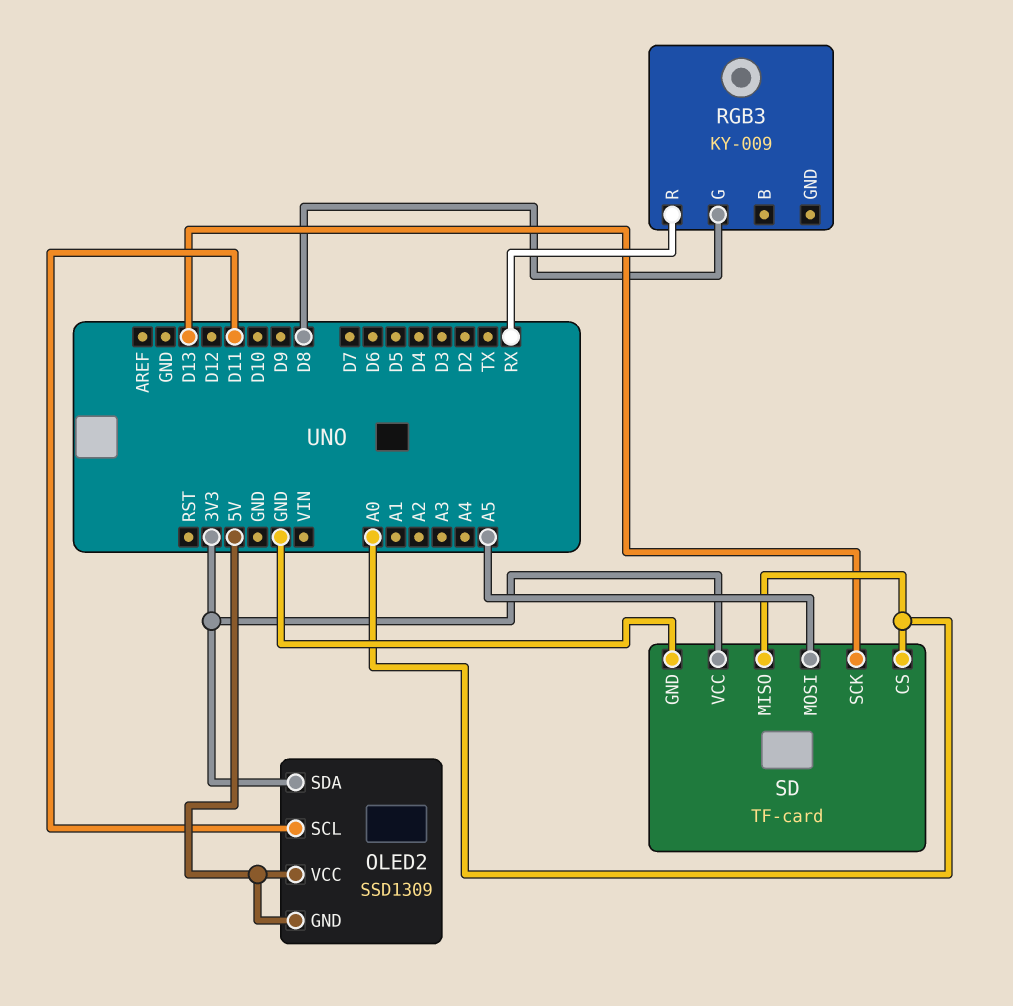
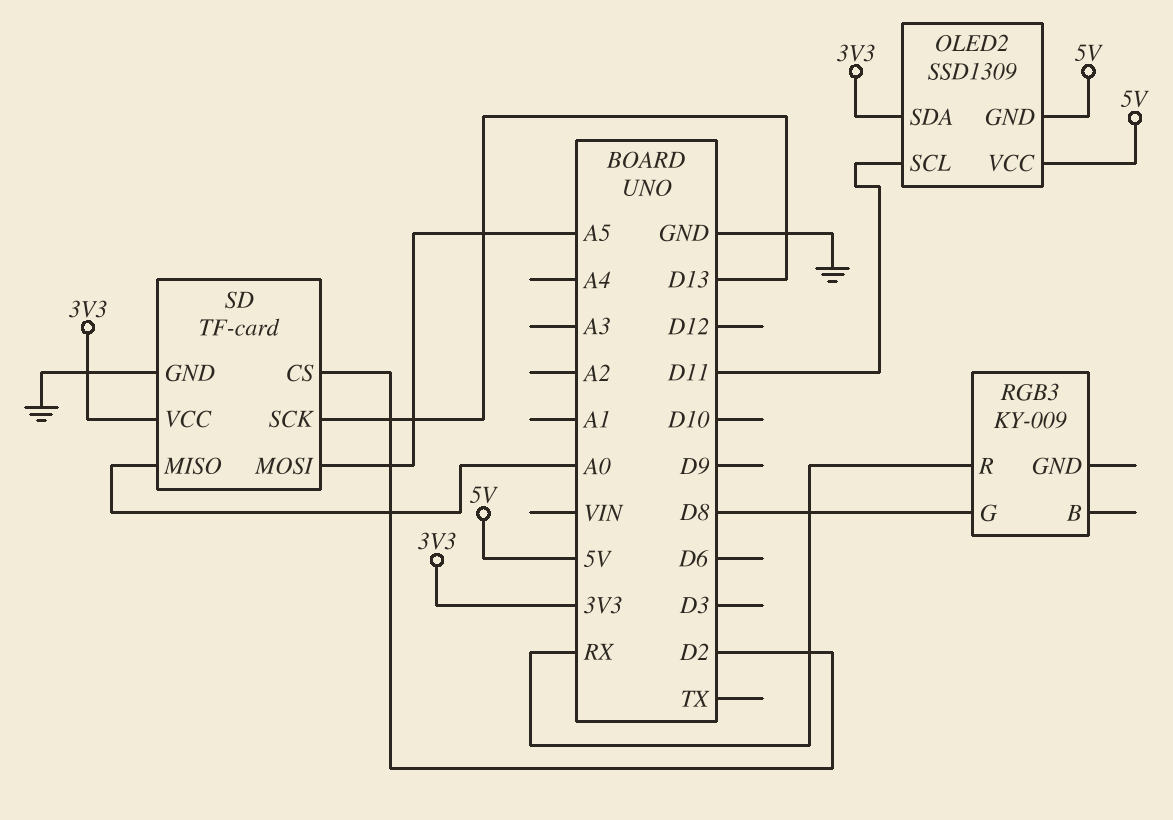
SD pin CS: A0 -> D2

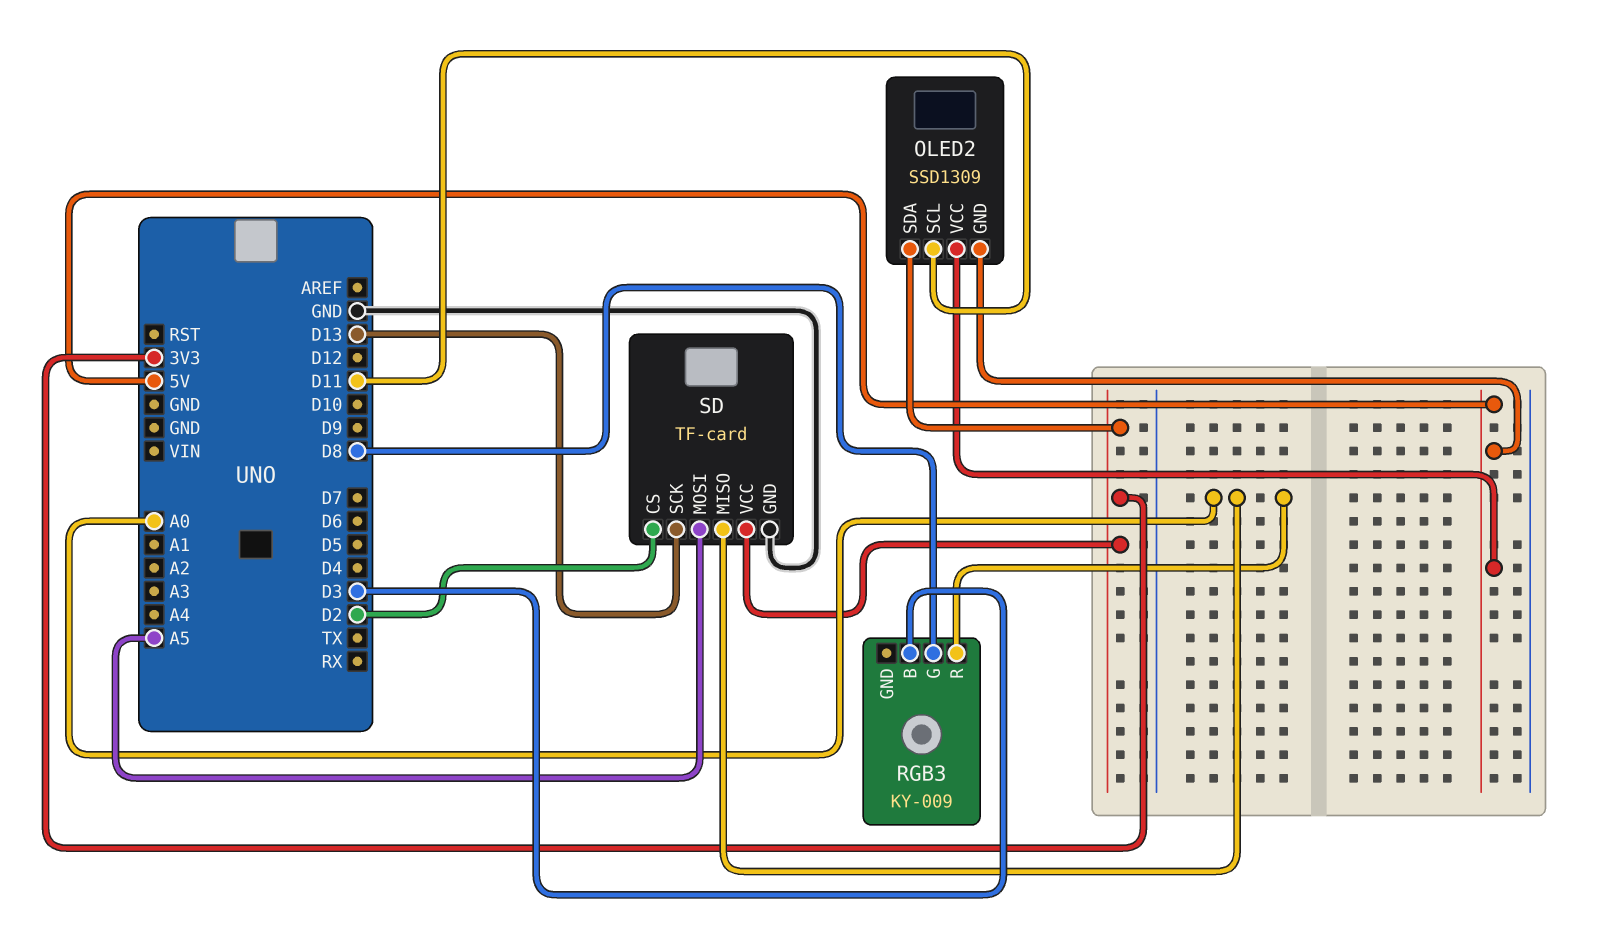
RGB3 pin B: none -> D3
RGB3 pin R: RX -> A0

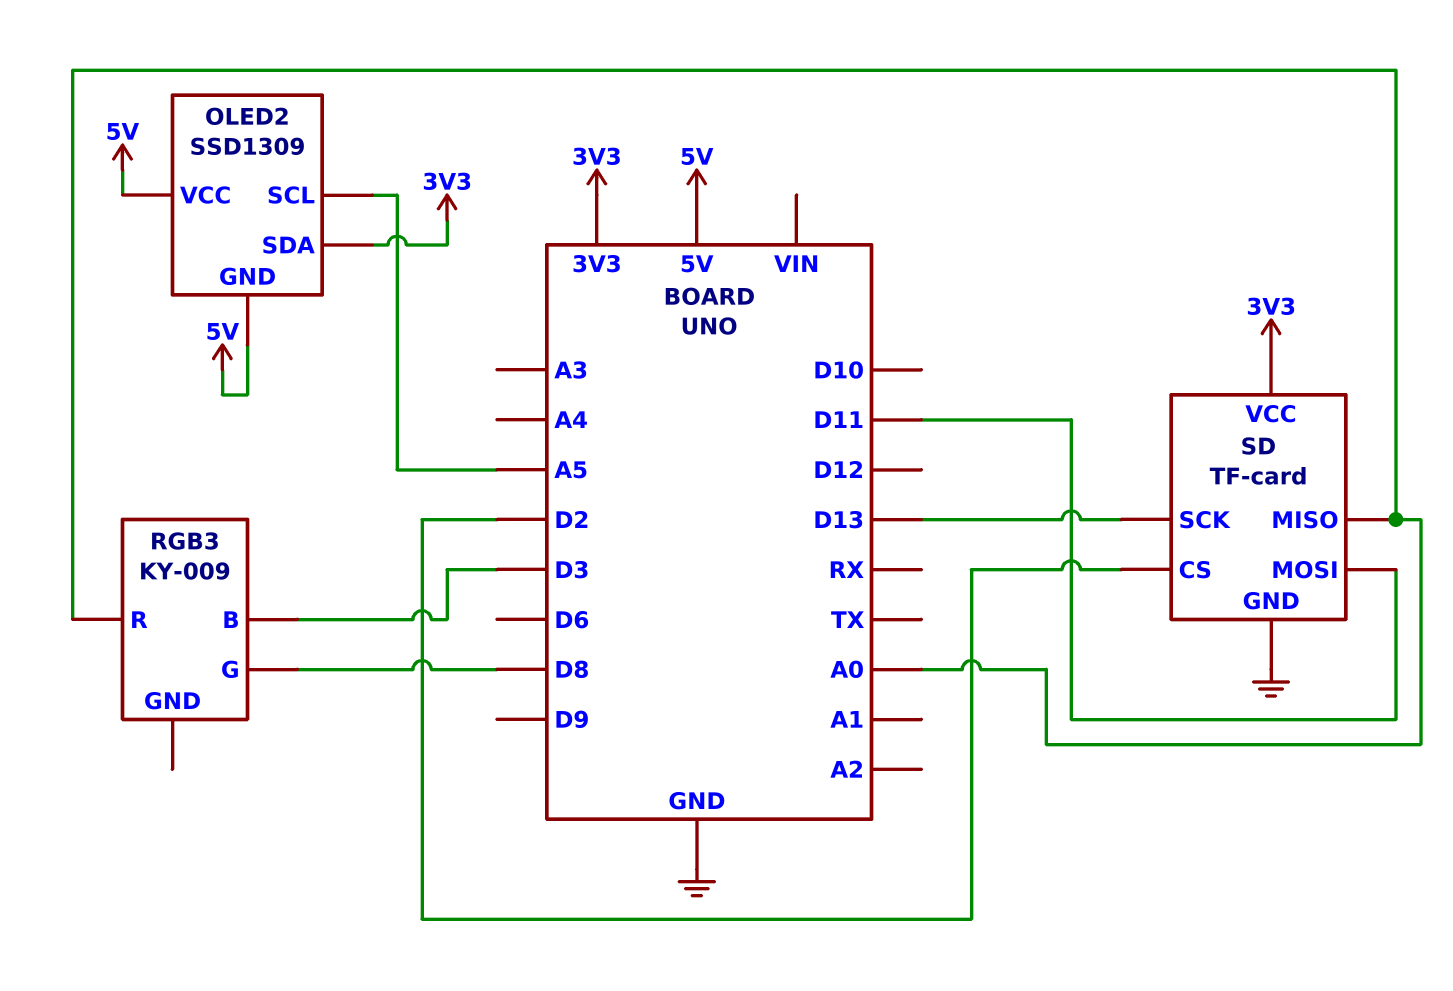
OLED2 pin SCL: D11 -> A5
SD pin MOSI: A5 -> D11

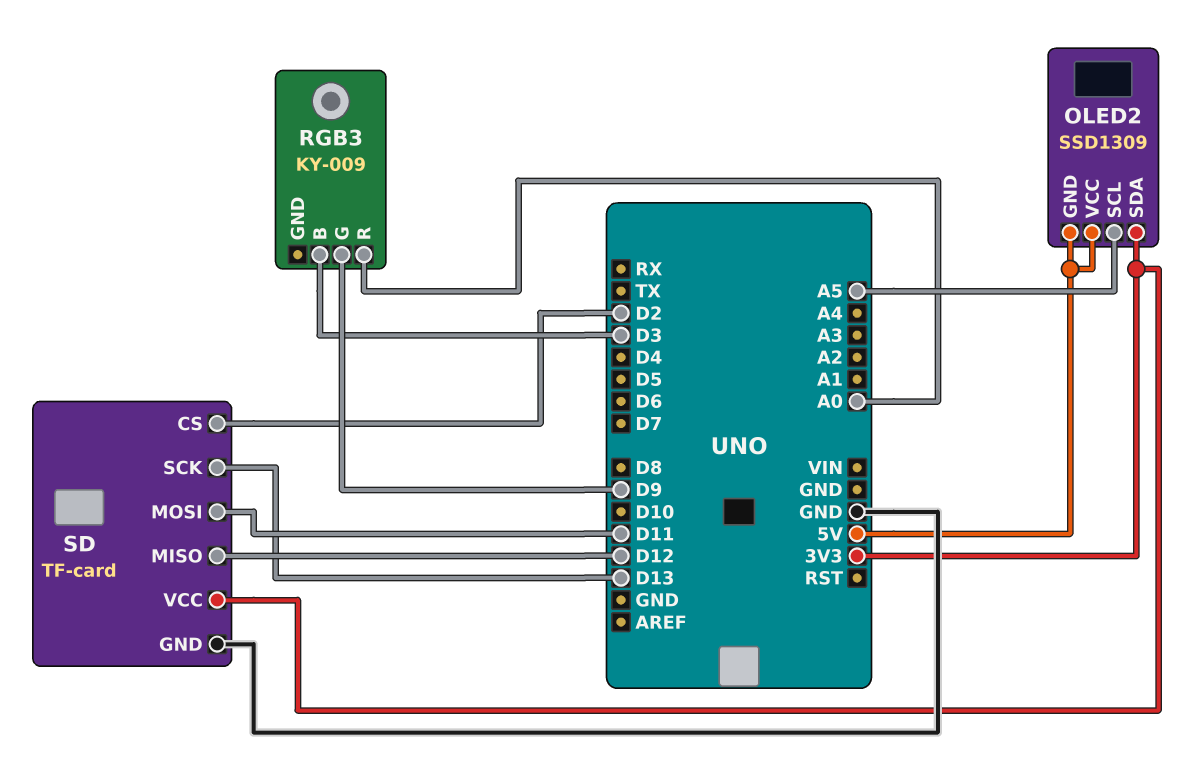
RGB3 pin G: D8 -> D9
SD pin MISO: A0 -> D12

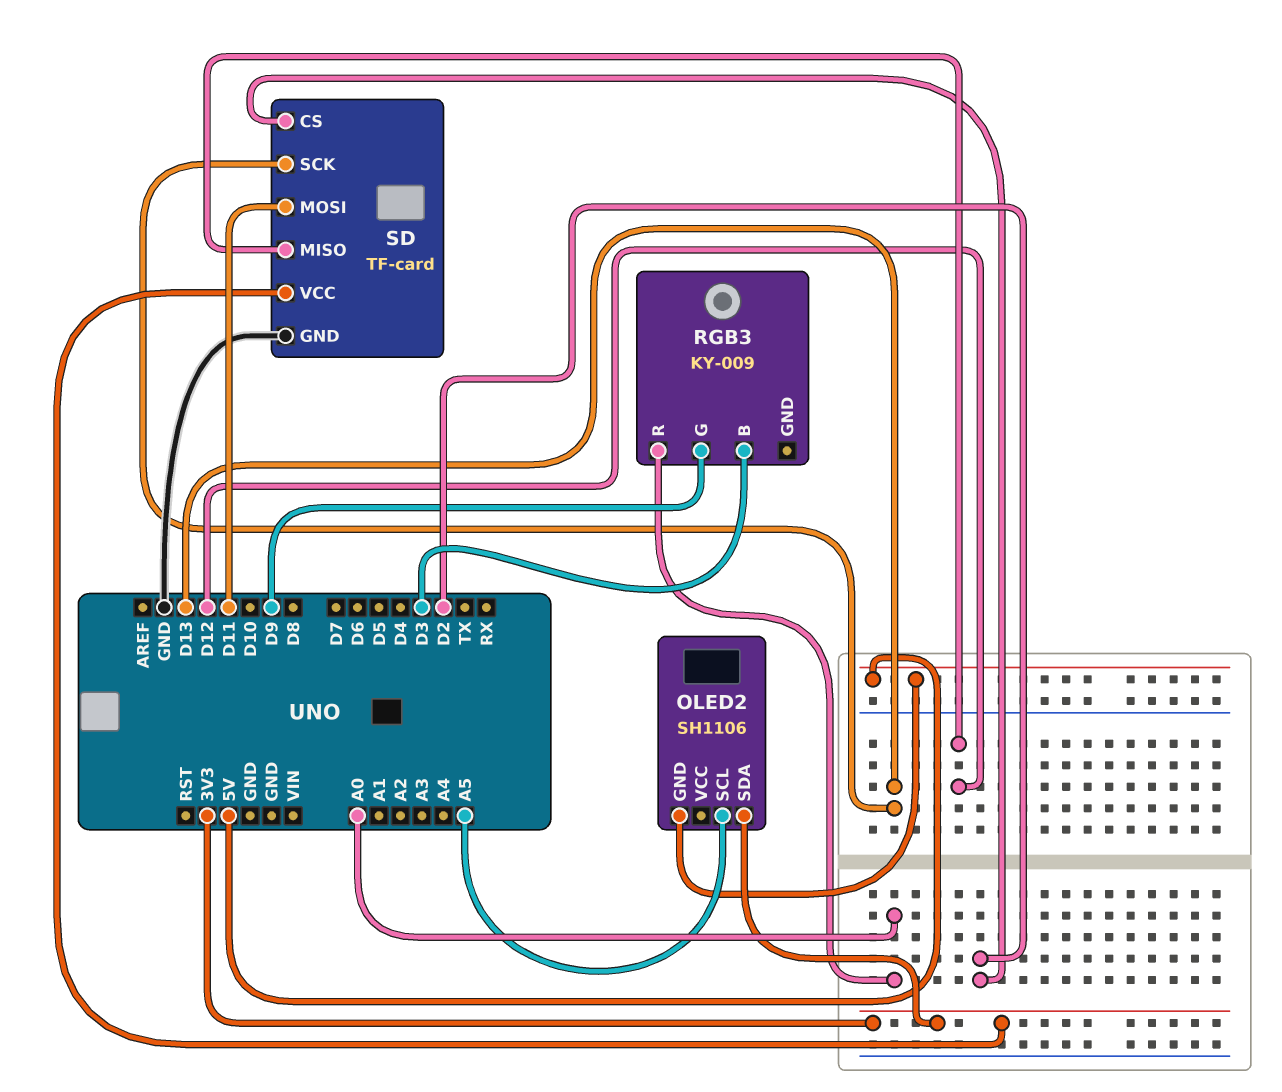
OLED2: SSD1309 -> SH1106
OLED2 pin VCC: 5V -> none

